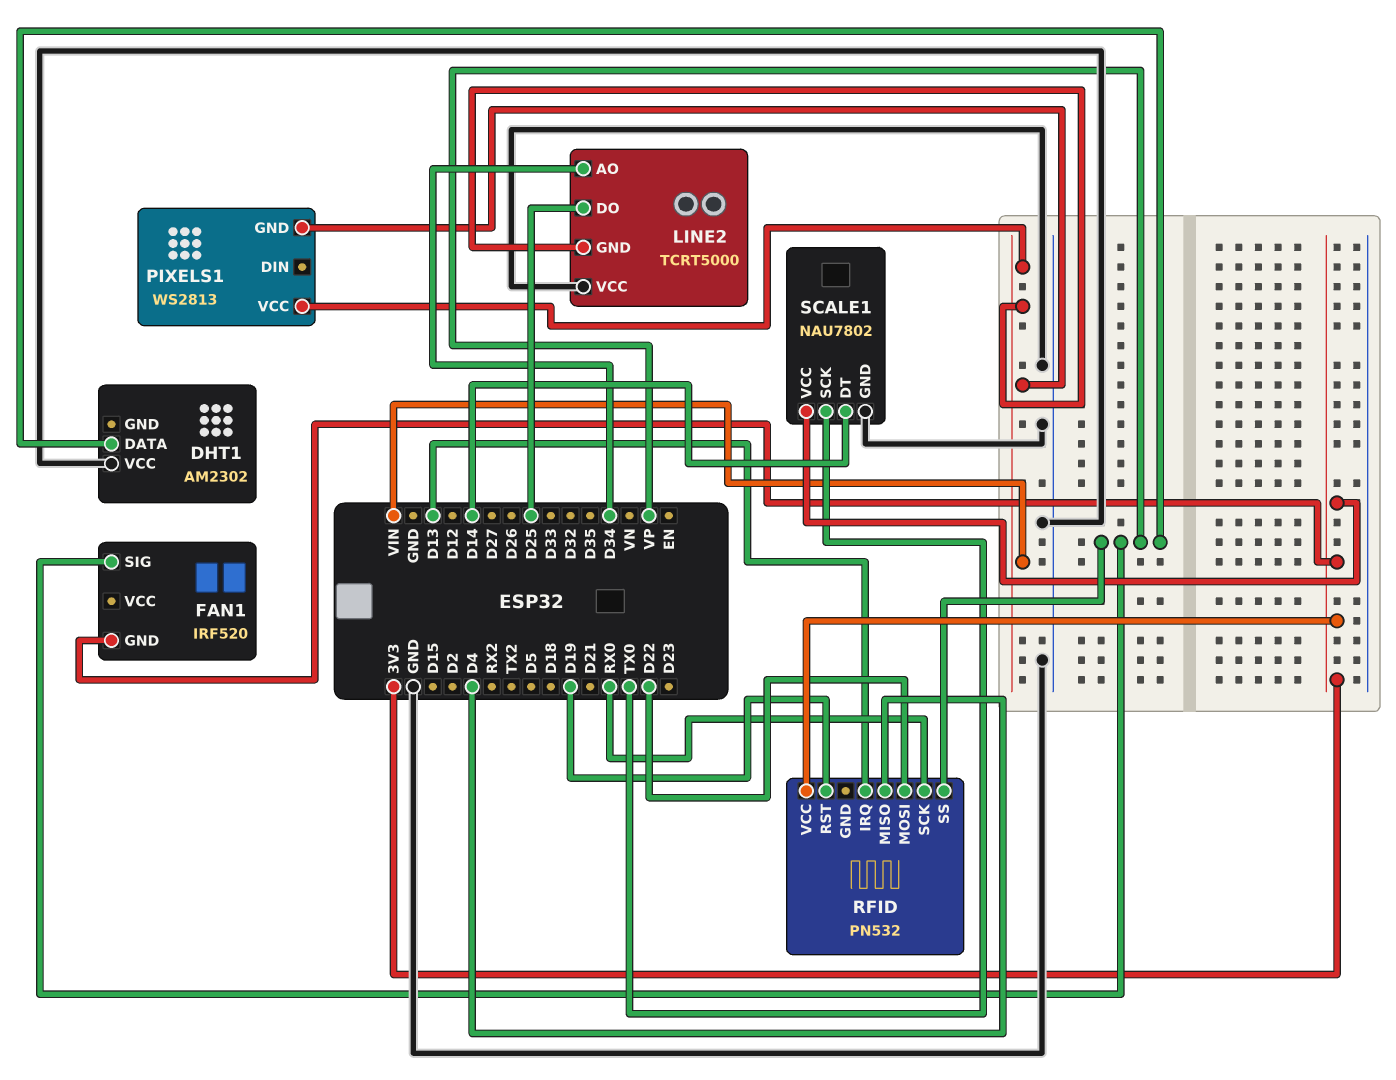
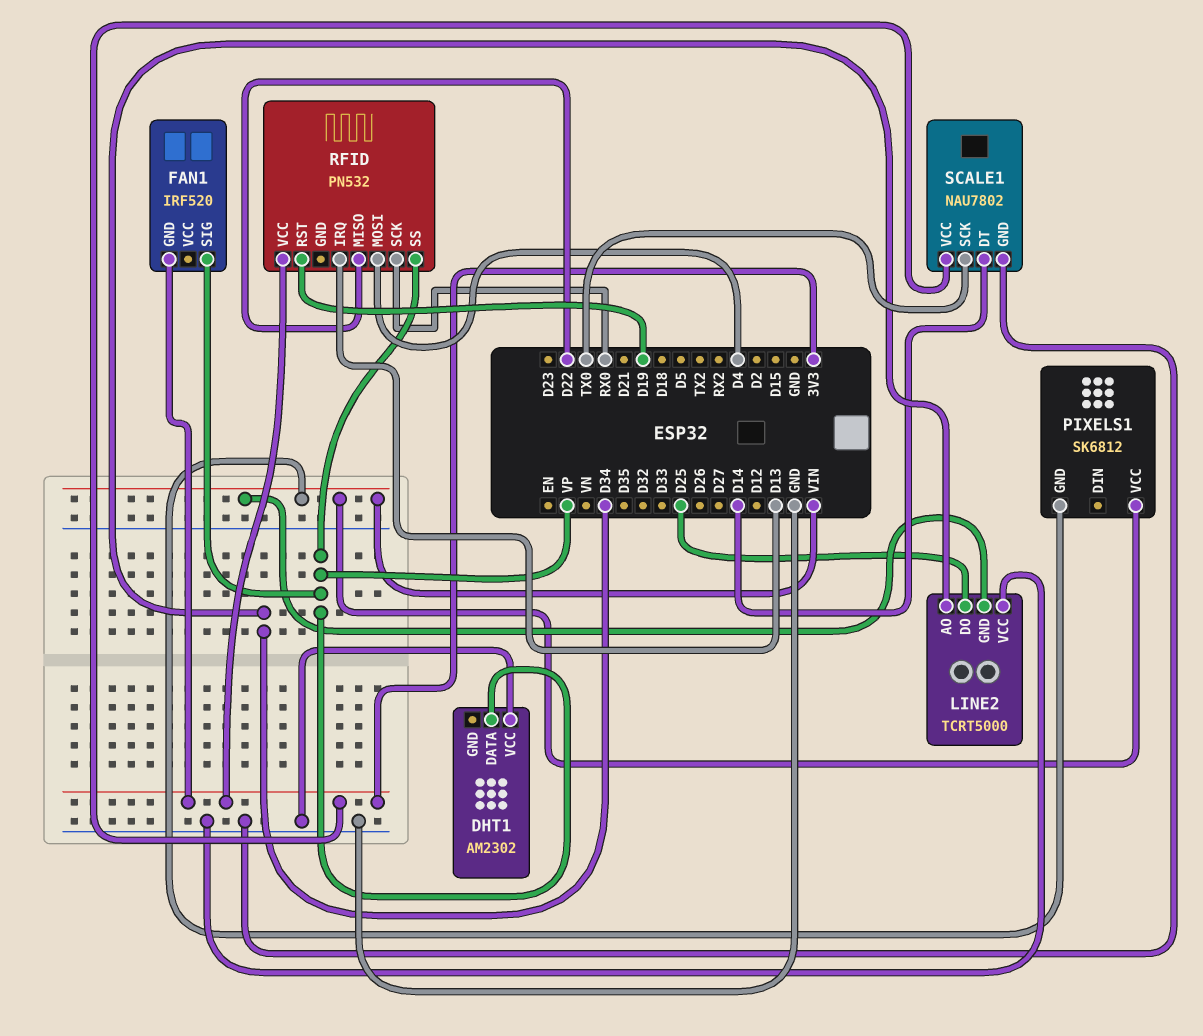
PIXELS1: WS2813 -> SK6812
RFID pin MISO: D4 -> D22
RFID pin MOSI: D22 -> D4

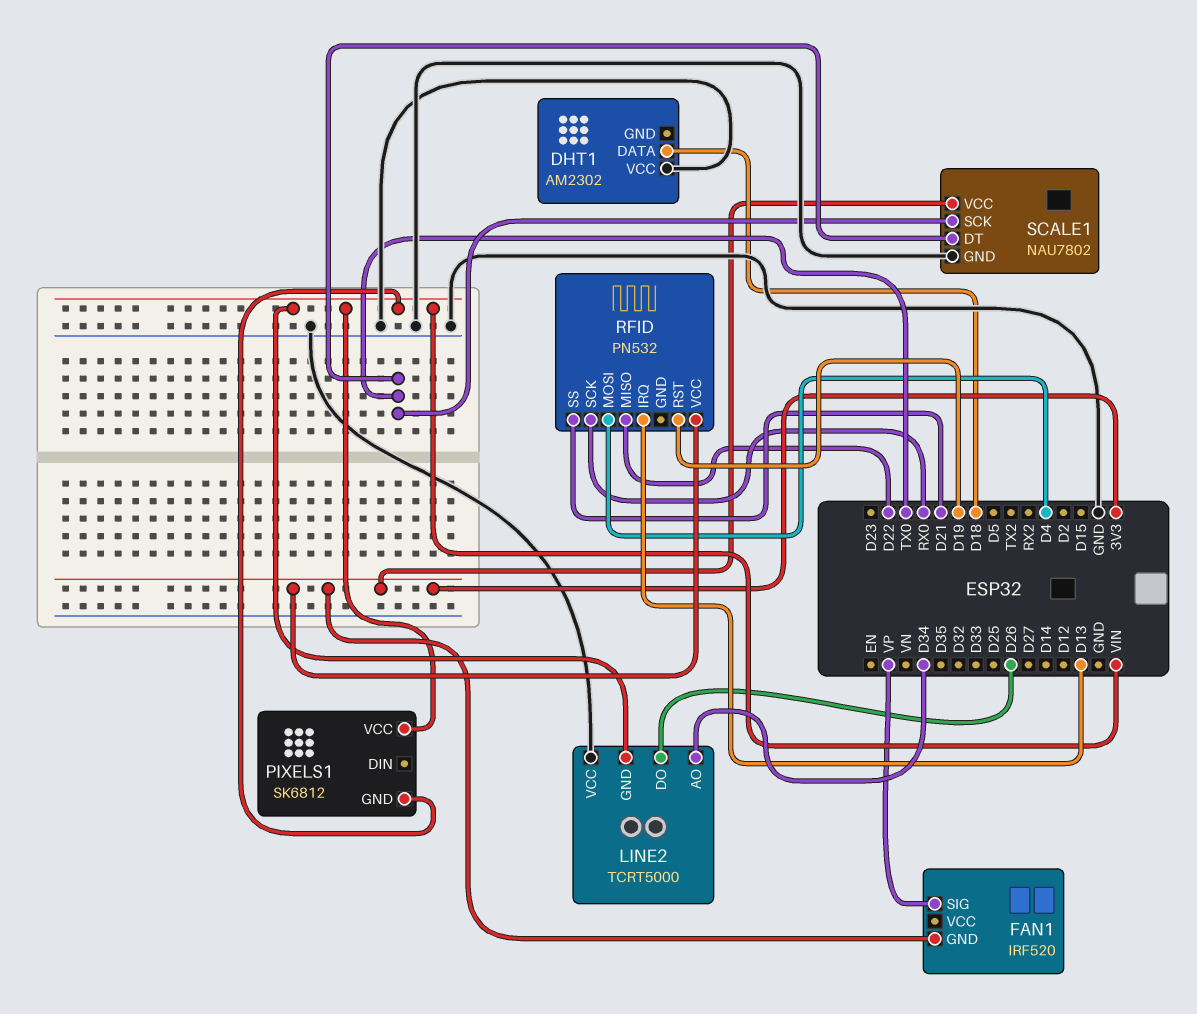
DHT1 pin DATA: VP -> D18
LINE2 pin DO: D25 -> D26
RFID pin SS: VP -> D21
SCALE1 pin DT: D14 -> TX0

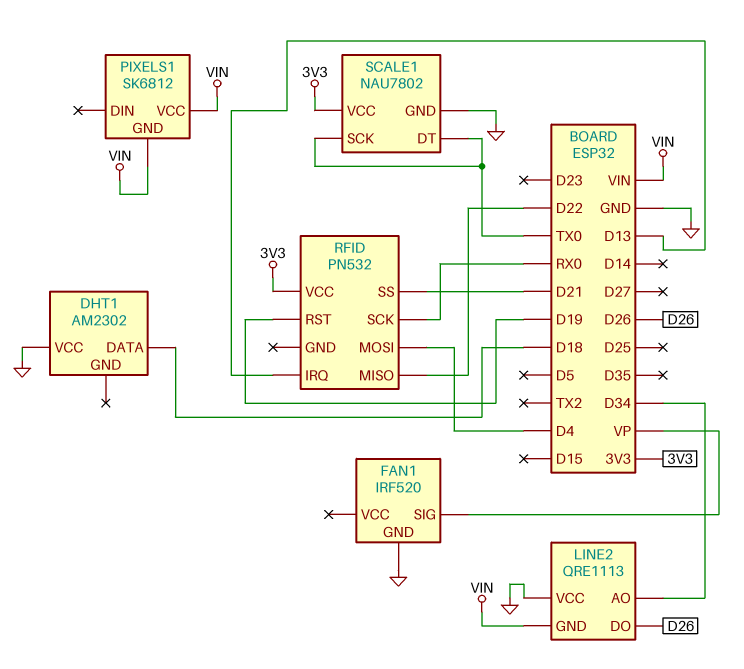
FAN1 pin GND: 3V3 -> GND
LINE2: TCRT5000 -> QRE1113

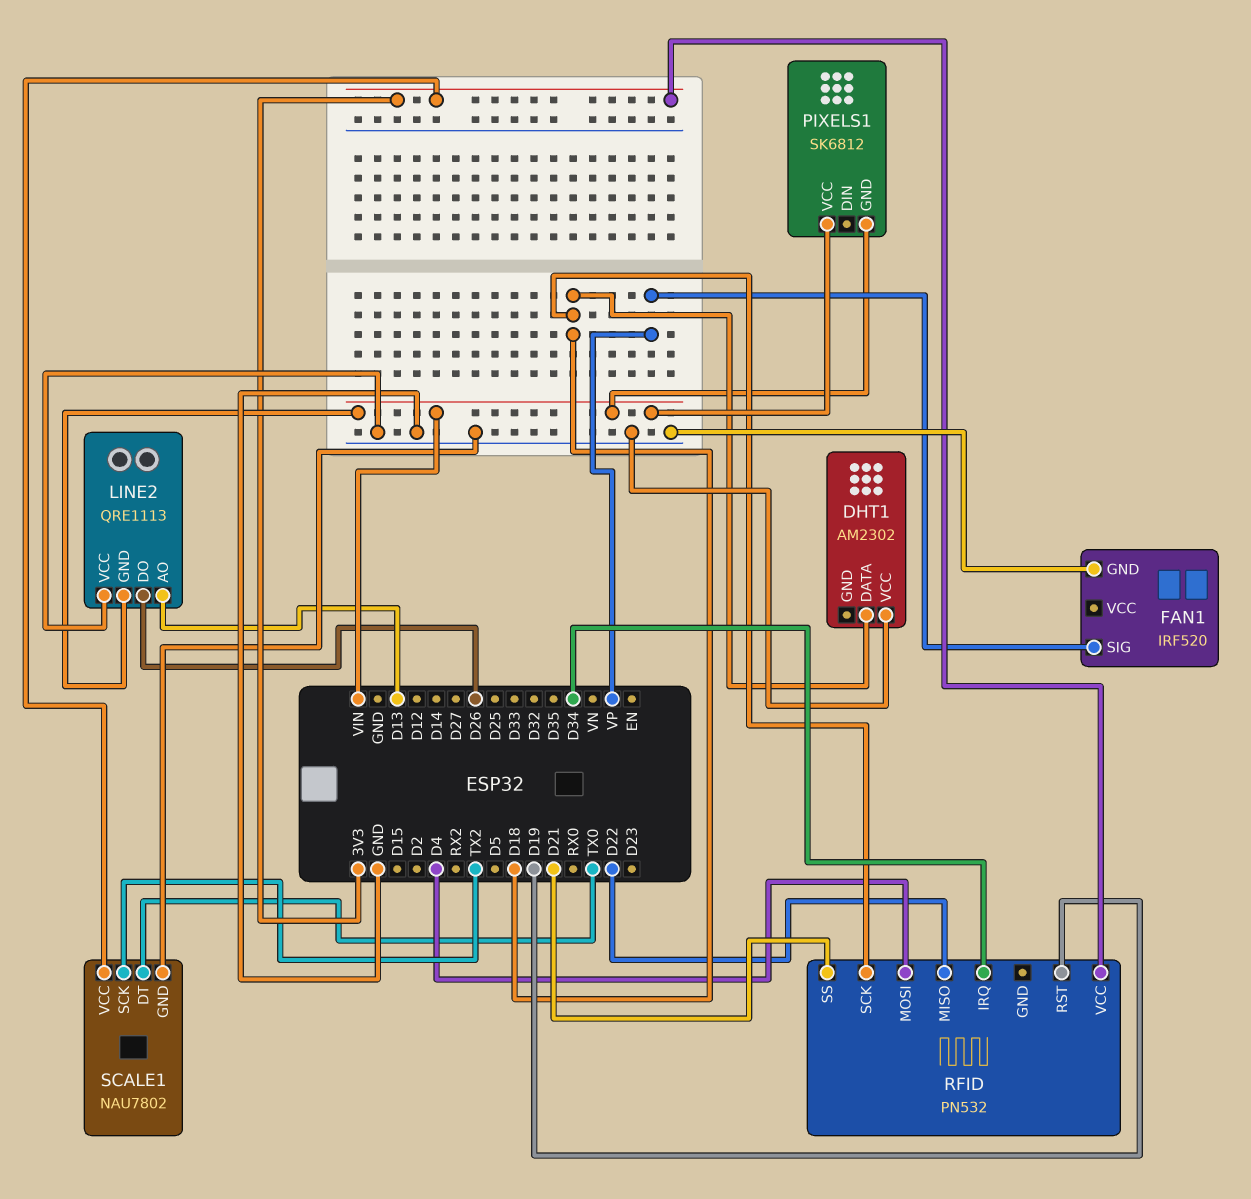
LINE2 pin AO: D34 -> D13
RFID pin IRQ: D13 -> D34
RFID pin SCK: RX0 -> D18
SCALE1 pin SCK: TX0 -> TX2

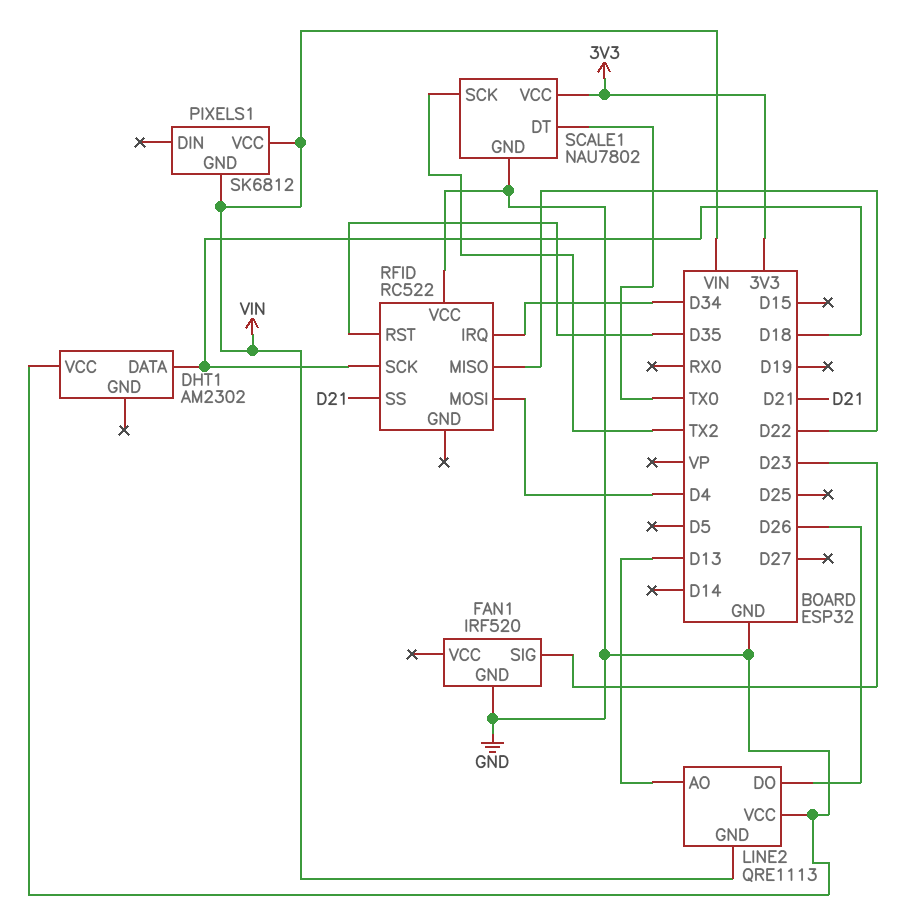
FAN1 pin SIG: VP -> D23
RFID: PN532 -> RC522
RFID pin RST: D19 -> D35
RFID pin VCC: 3V3 -> GND

